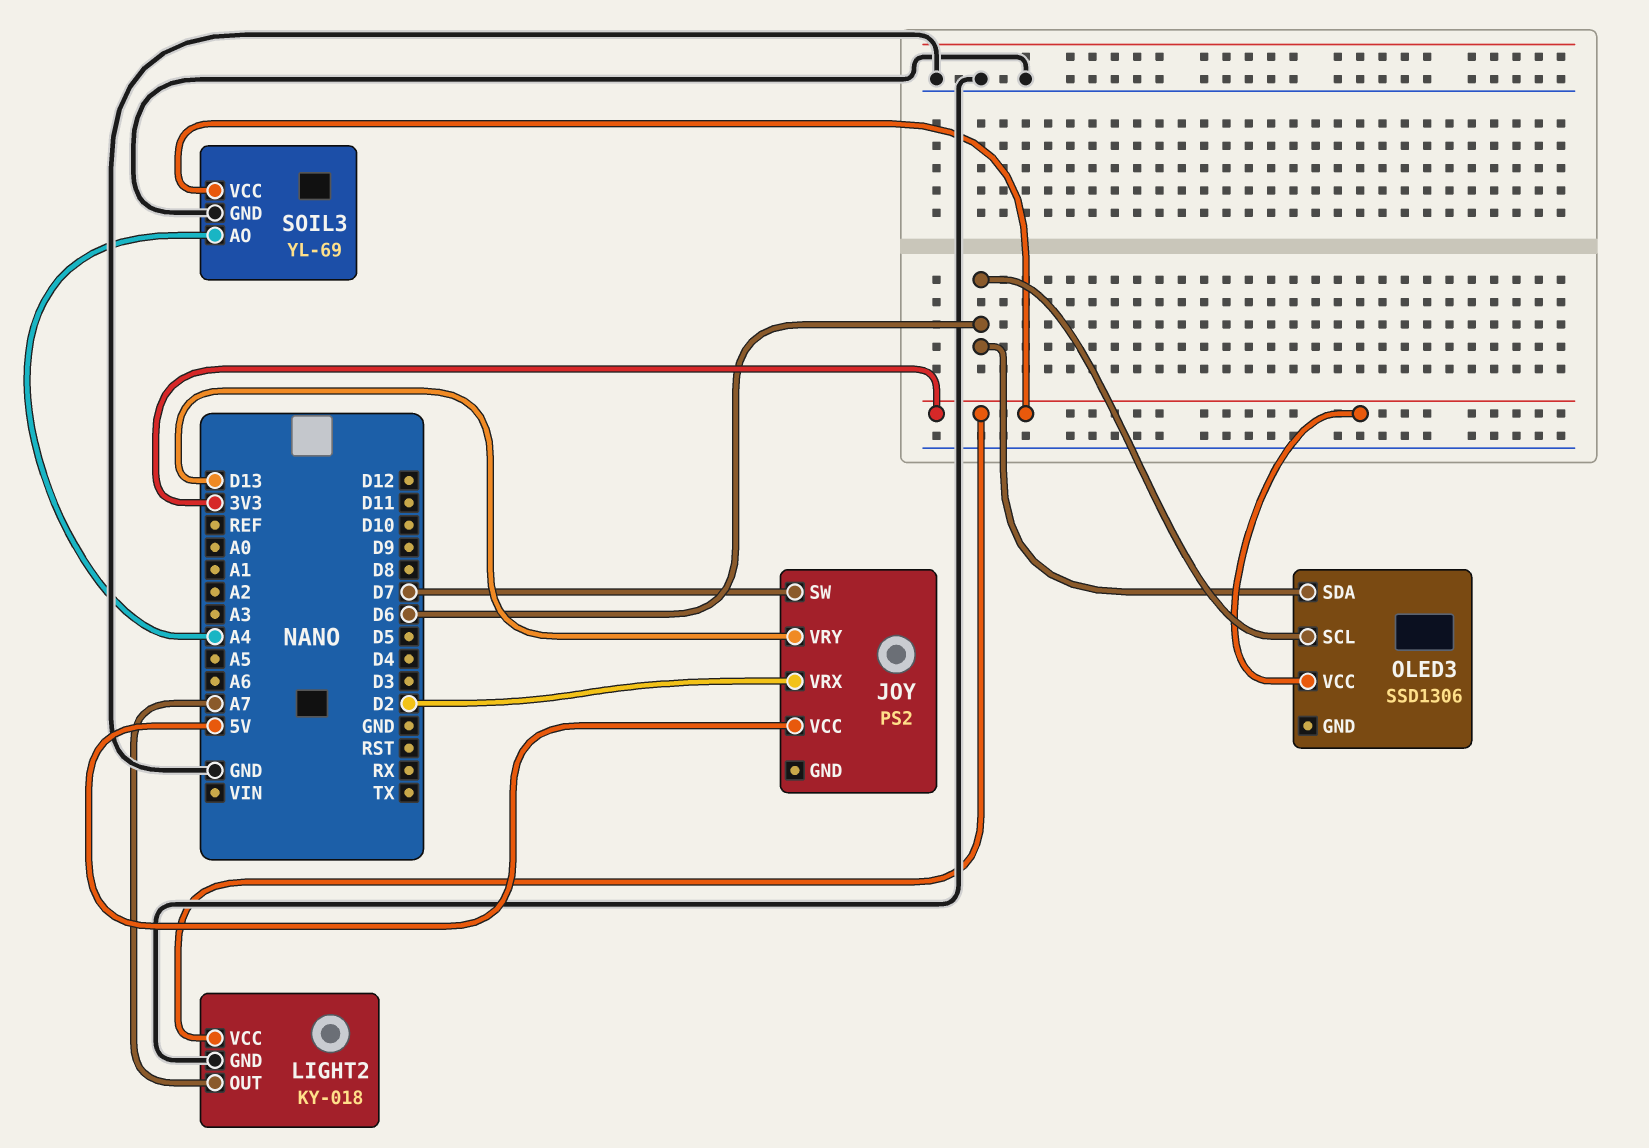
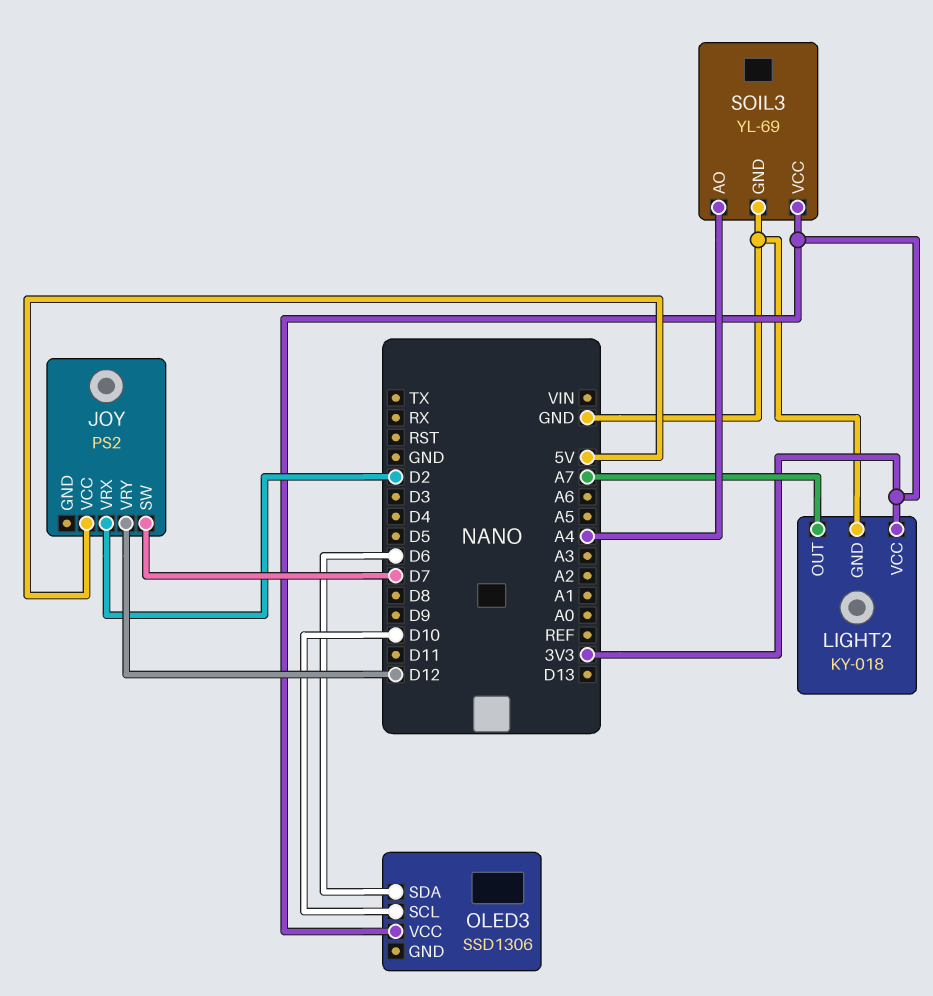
JOY pin VRY: D13 -> D12
OLED3 pin SCL: D6 -> D10

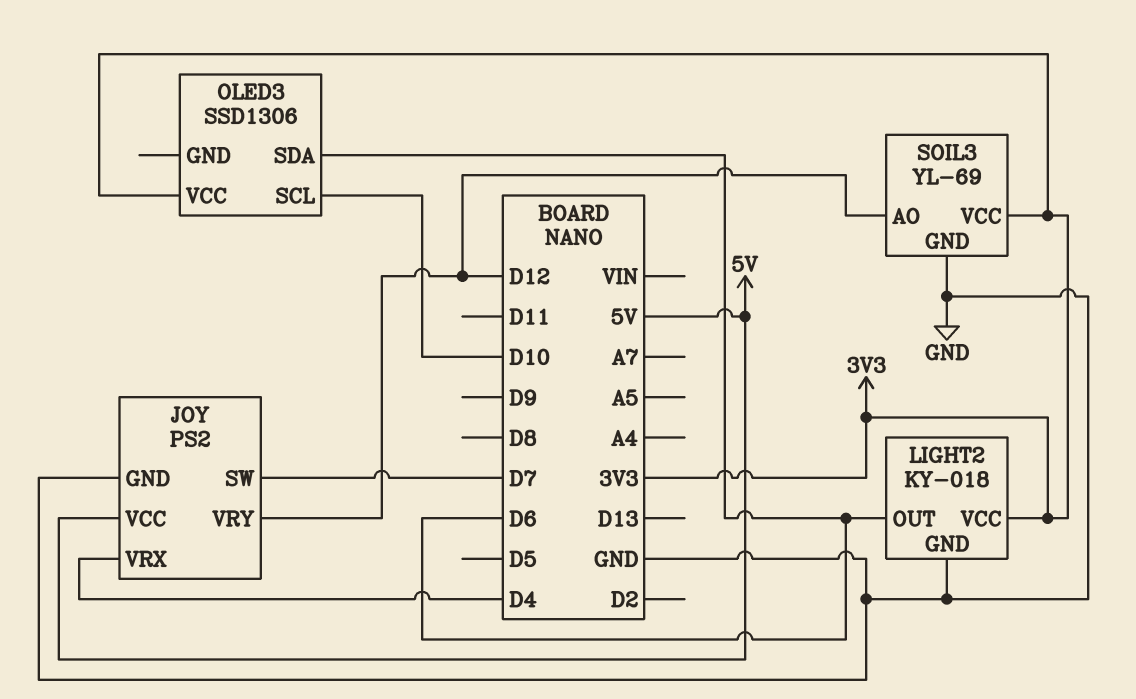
JOY pin GND: none -> GND
JOY pin VRX: D2 -> D4
LIGHT2 pin OUT: A7 -> D6
SOIL3 pin AO: A4 -> D12

